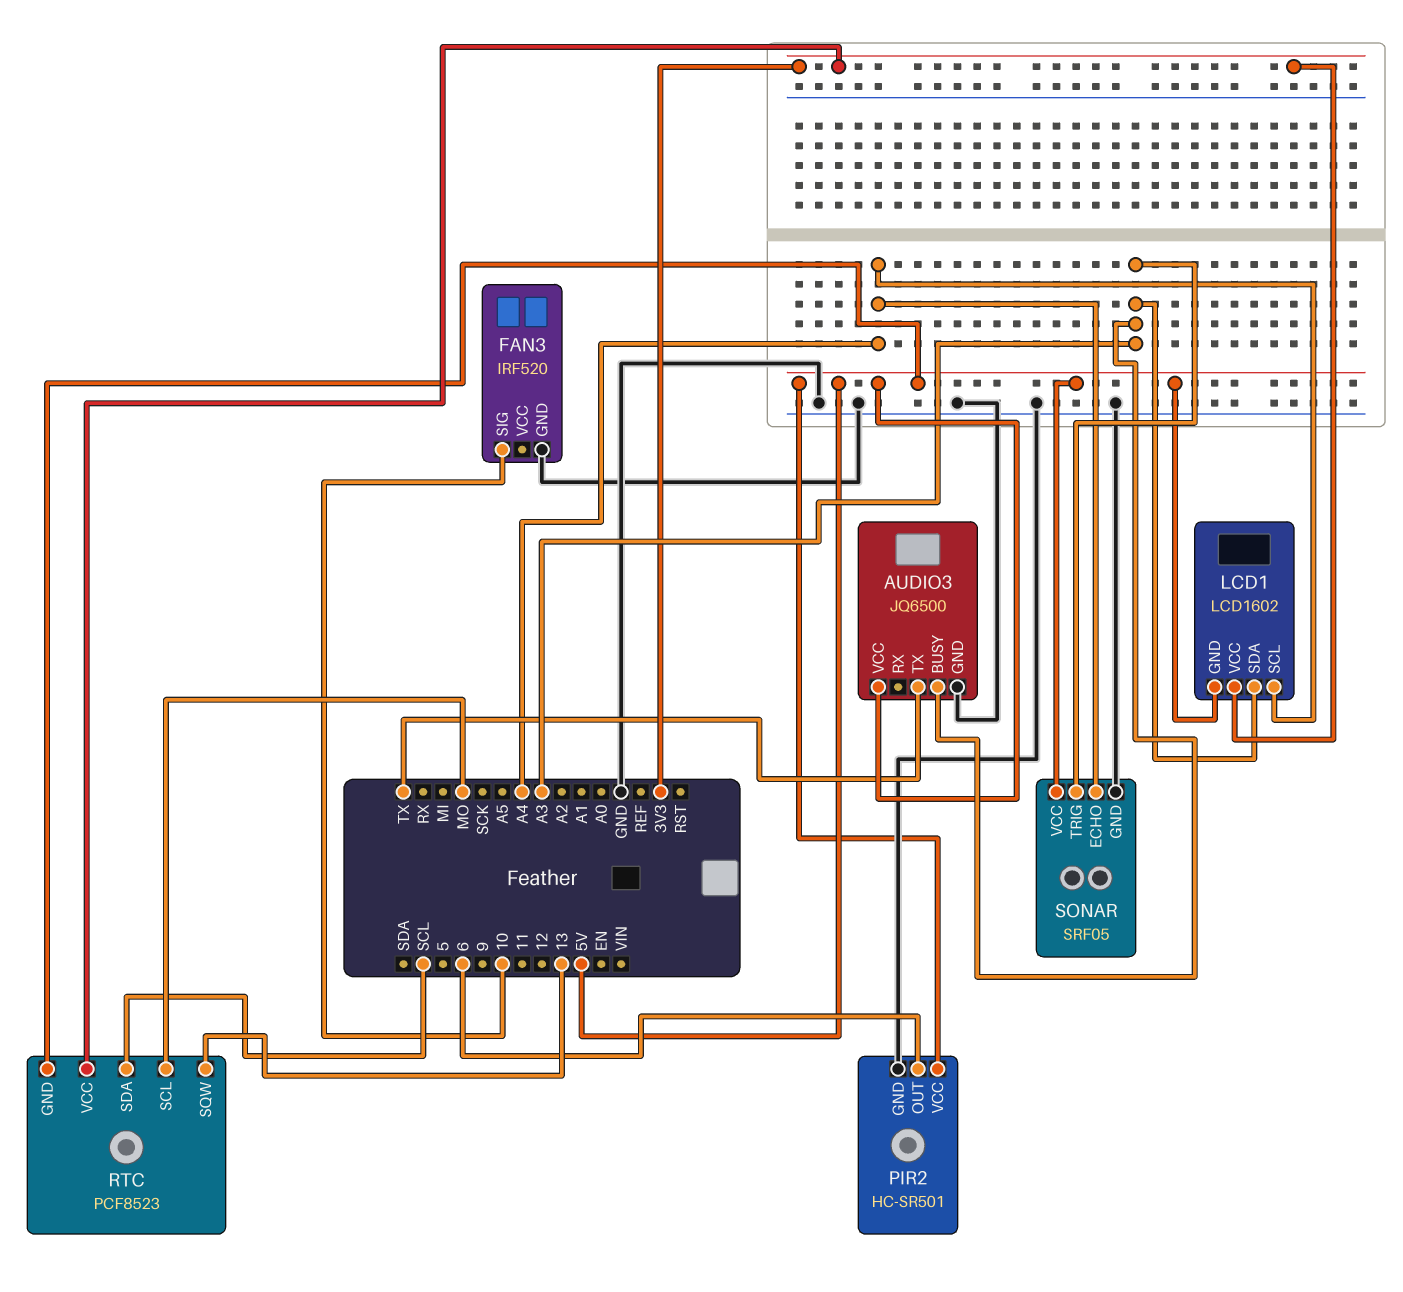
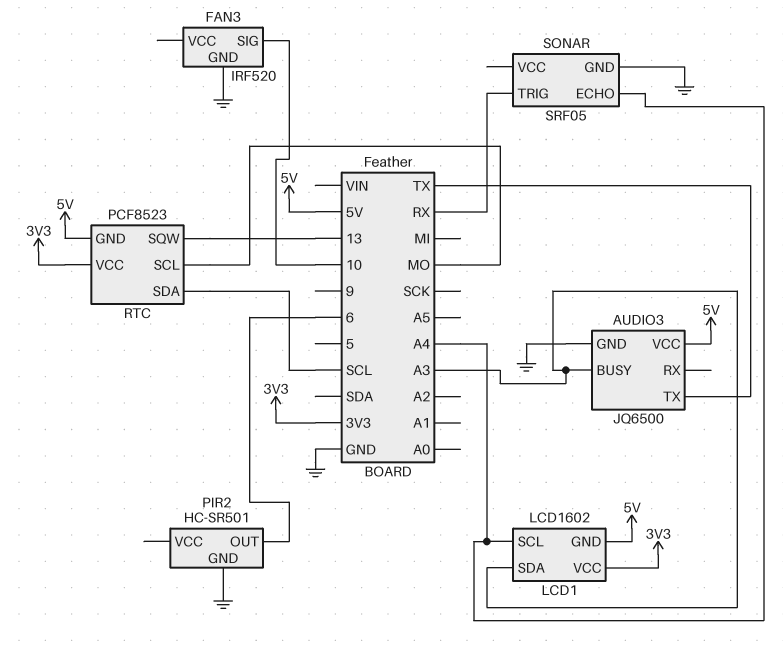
PIR2 pin VCC: 5V -> none
SONAR pin TRIG: A3 -> RX
SONAR pin VCC: 5V -> none

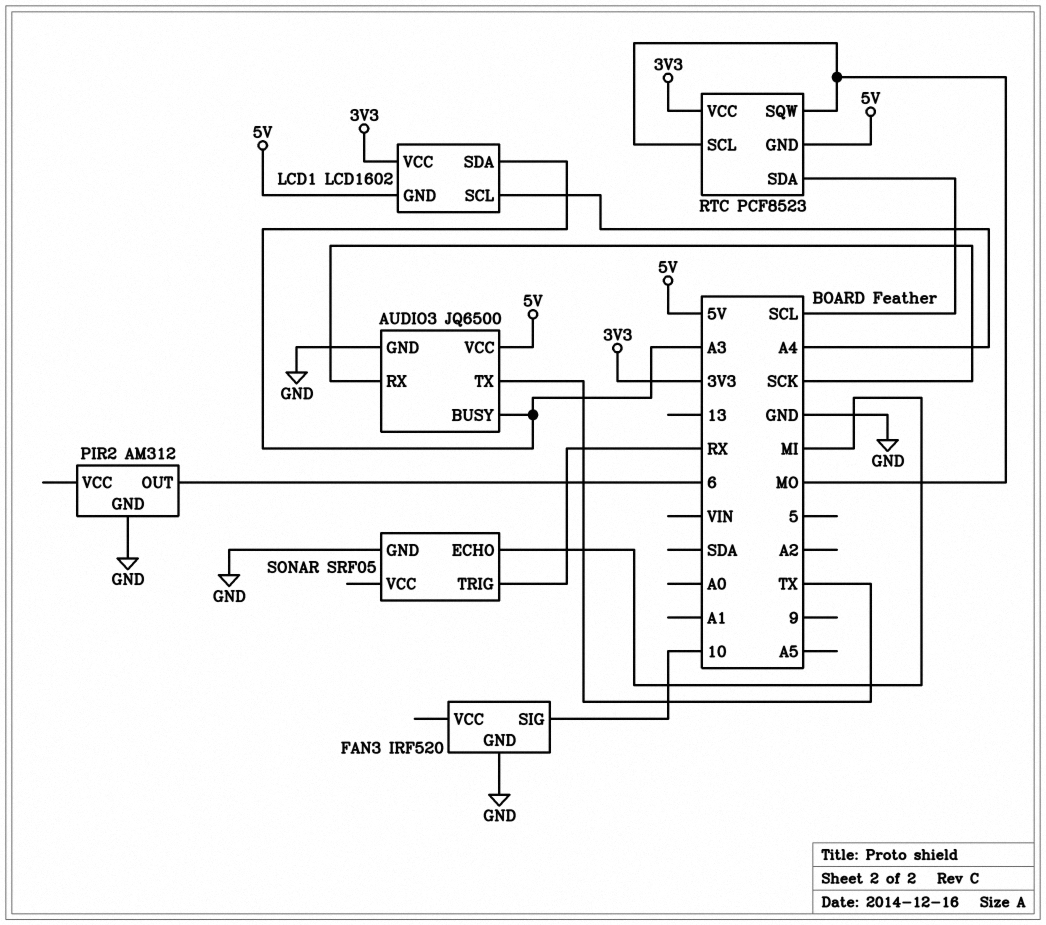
AUDIO3 pin RX: none -> SCK
PIR2: HC-SR501 -> AM312
RTC pin SQW: 13 -> MO
SONAR pin ECHO: A4 -> MI

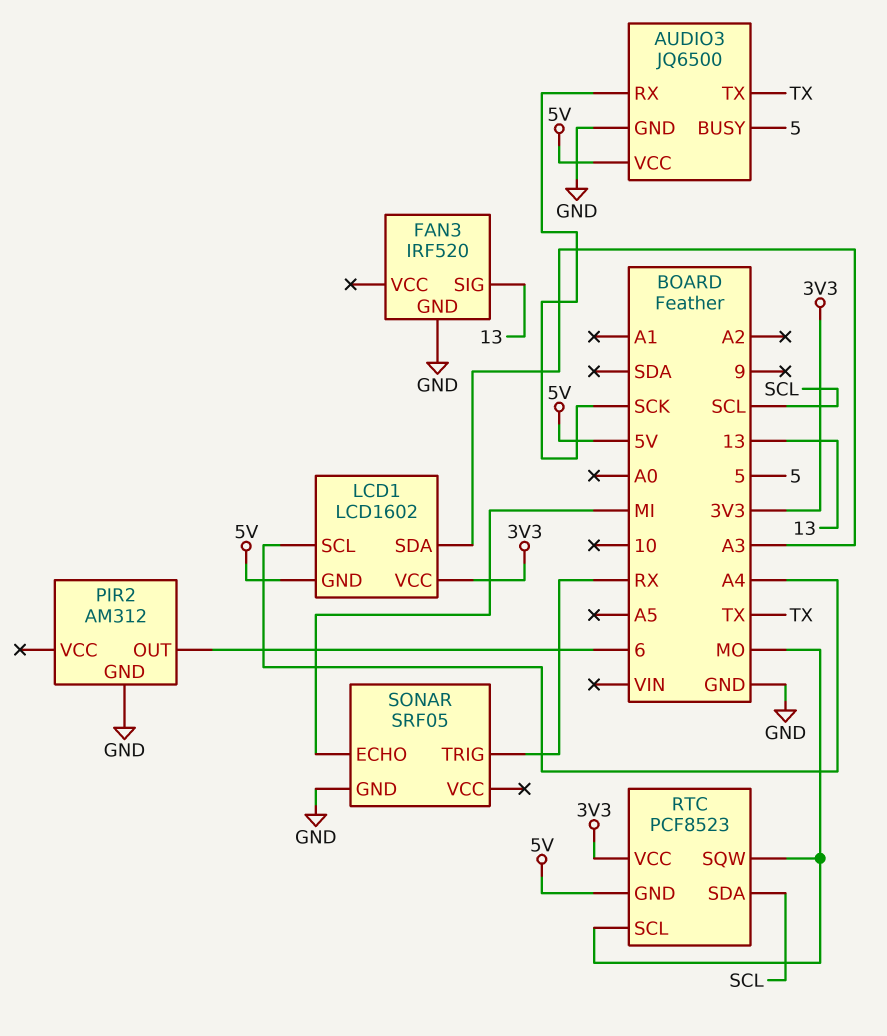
AUDIO3 pin BUSY: A3 -> 5
FAN3 pin SIG: 10 -> 13

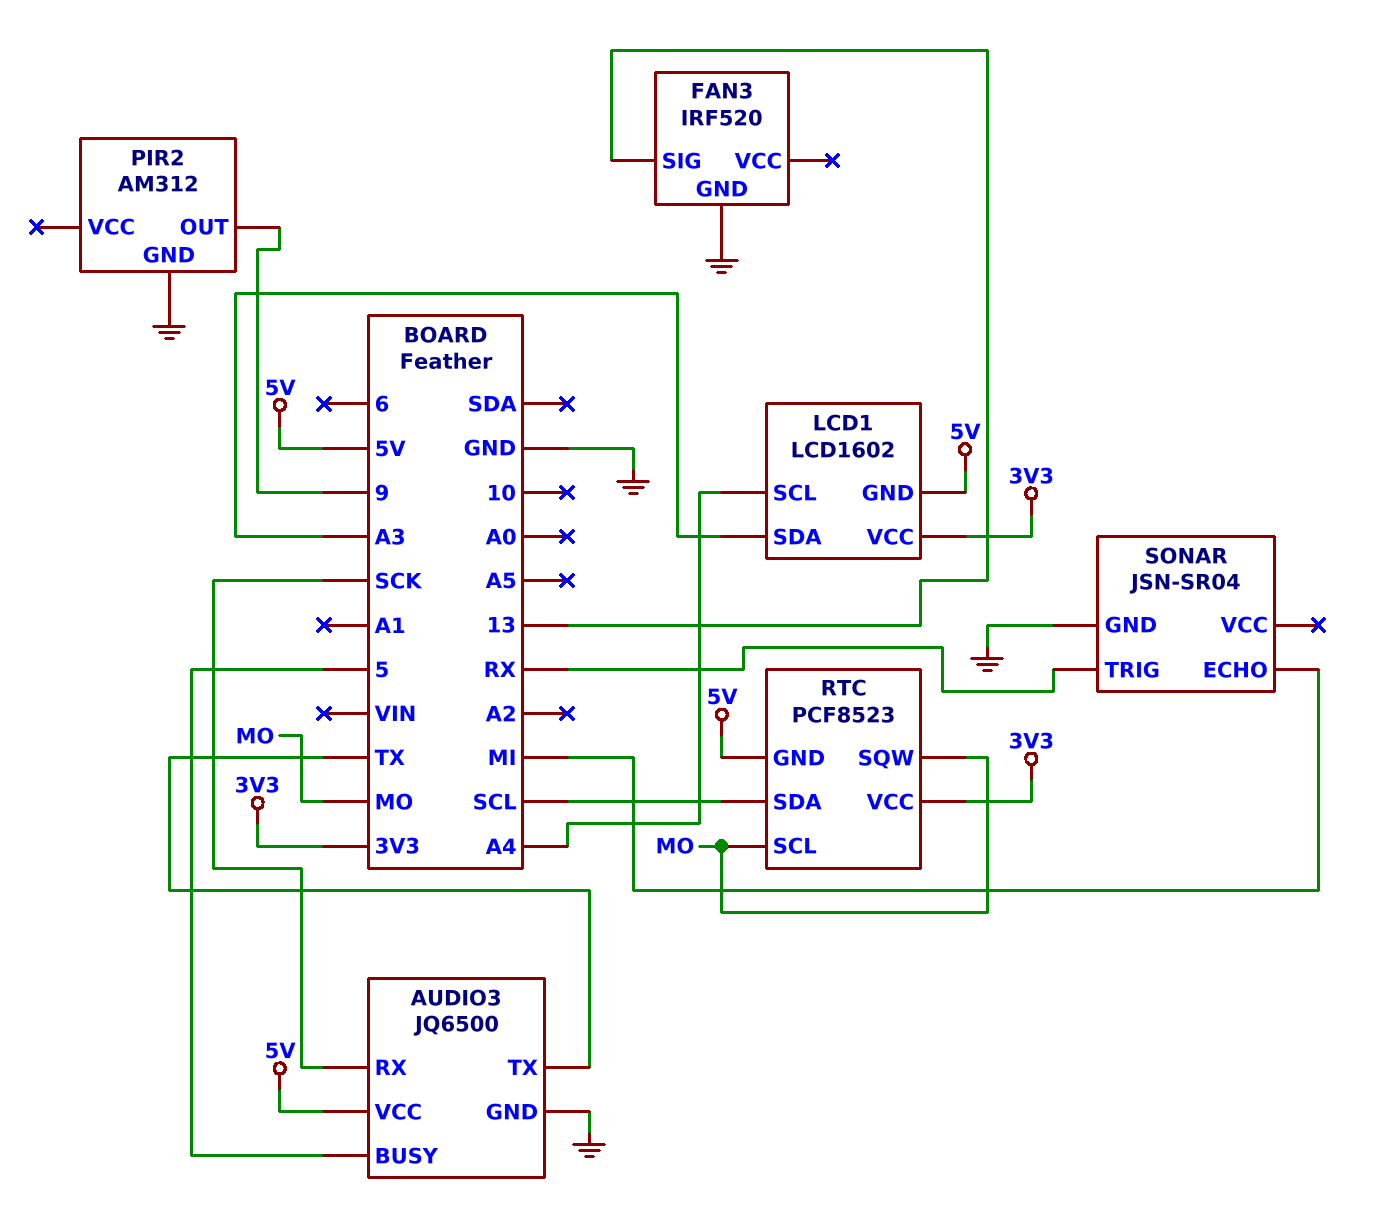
PIR2 pin OUT: 6 -> 9
SONAR: SRF05 -> JSN-SR04

